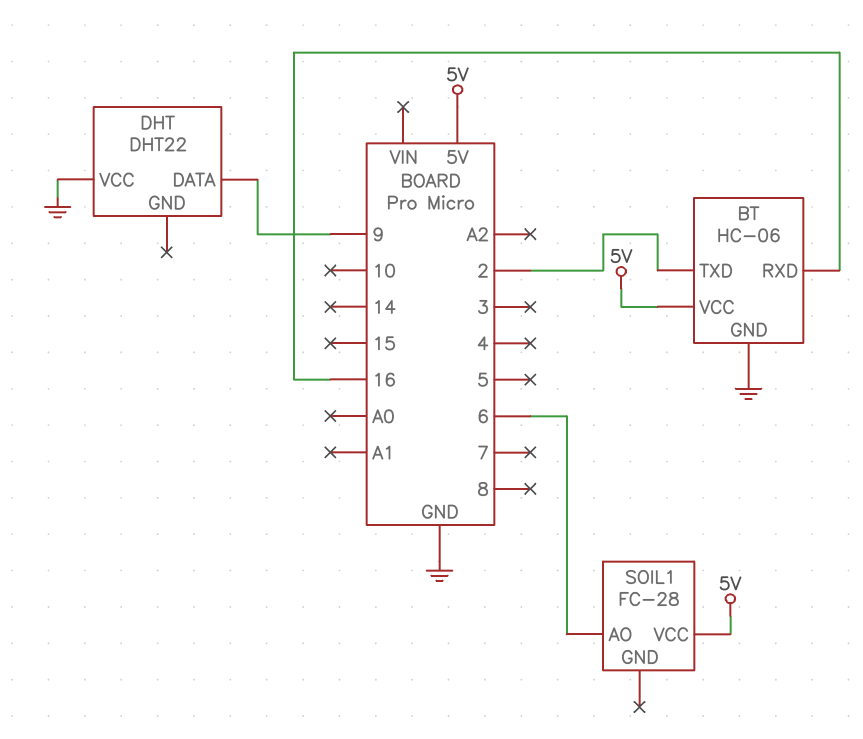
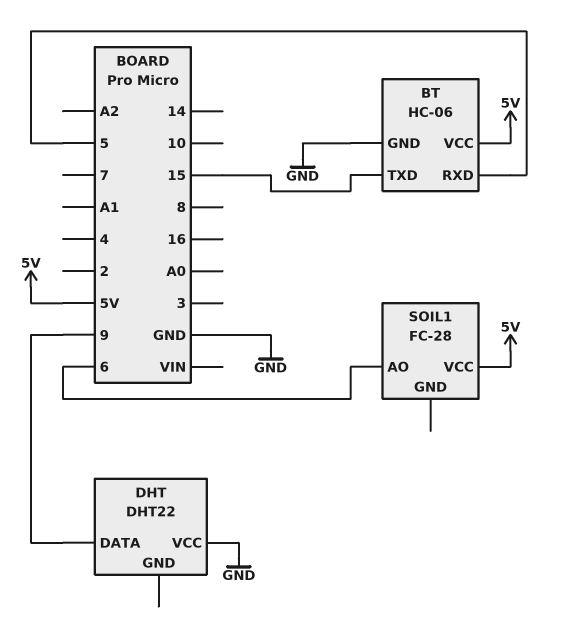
BT pin RXD: 16 -> 5
BT pin TXD: 2 -> 15

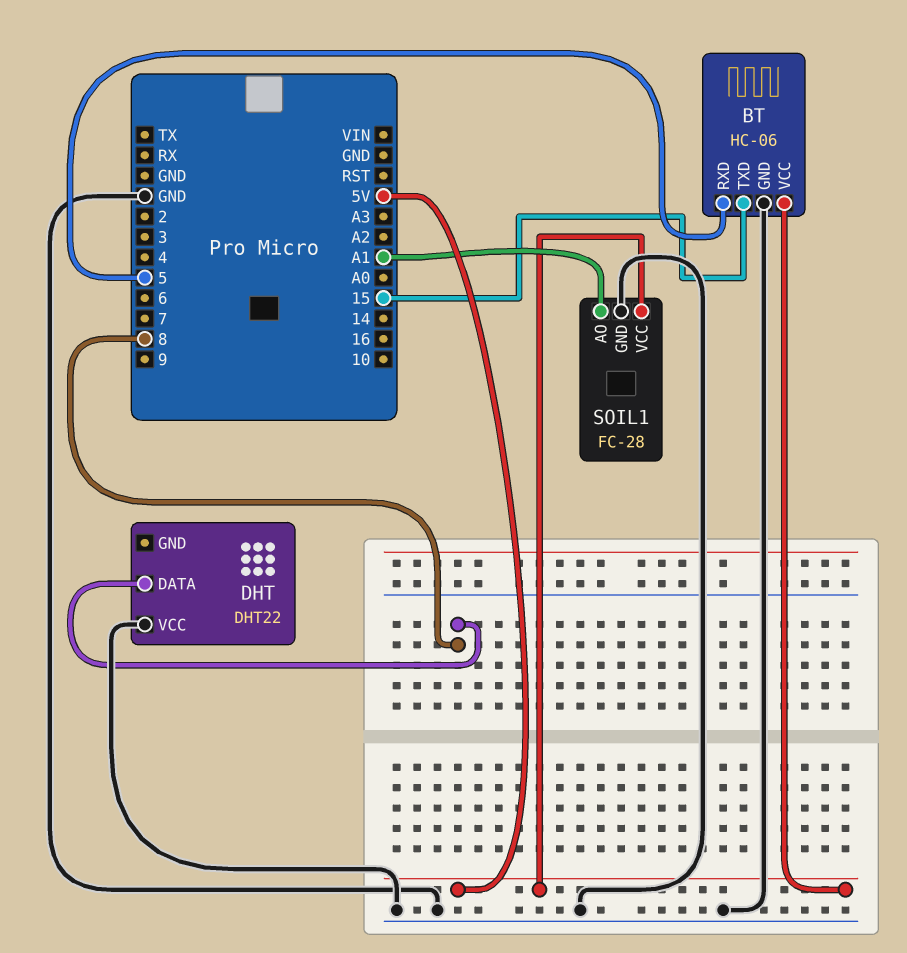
DHT pin DATA: 9 -> 8
SOIL1 pin AO: 6 -> A1
SOIL1 pin GND: none -> GND

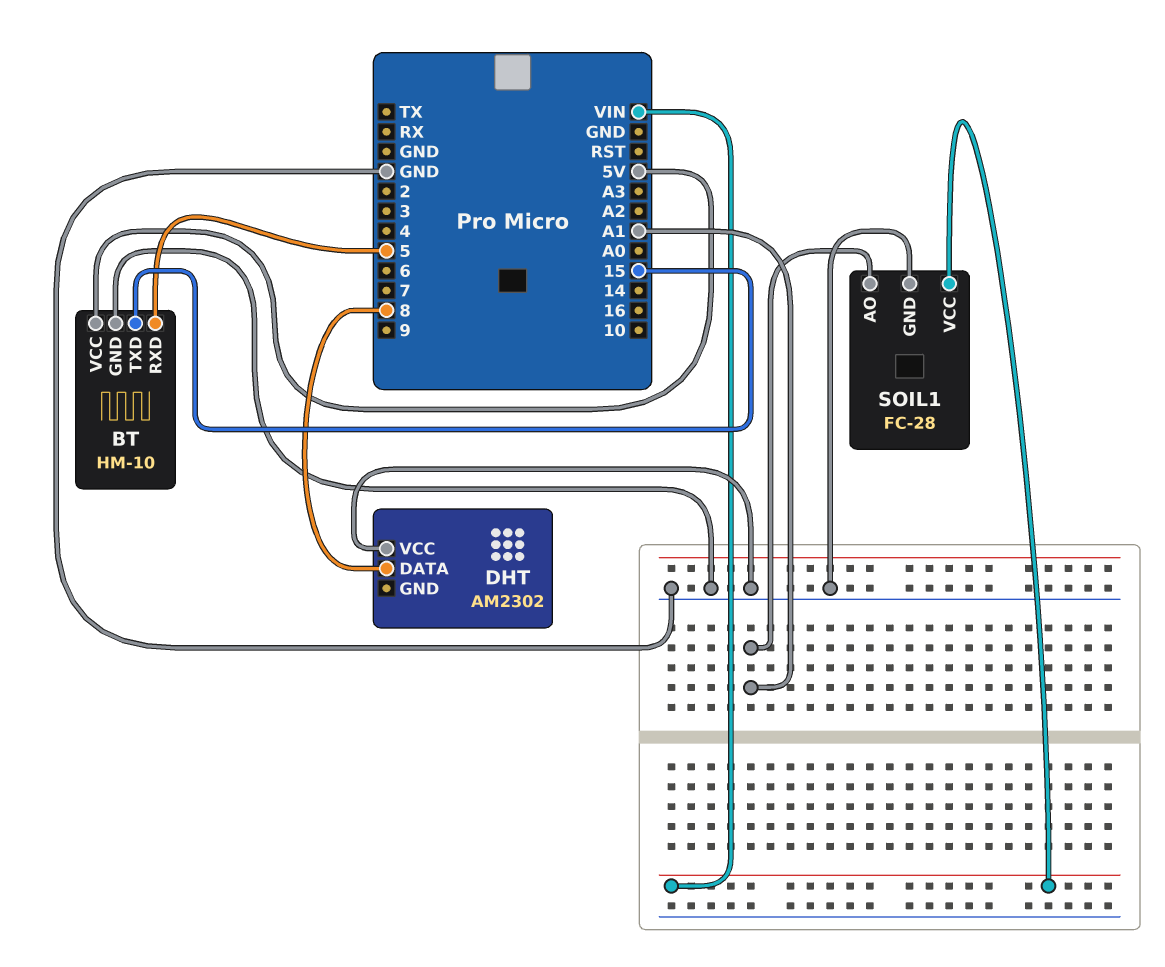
BT: HC-06 -> HM-10
DHT: DHT22 -> AM2302
SOIL1 pin VCC: 5V -> VIN

